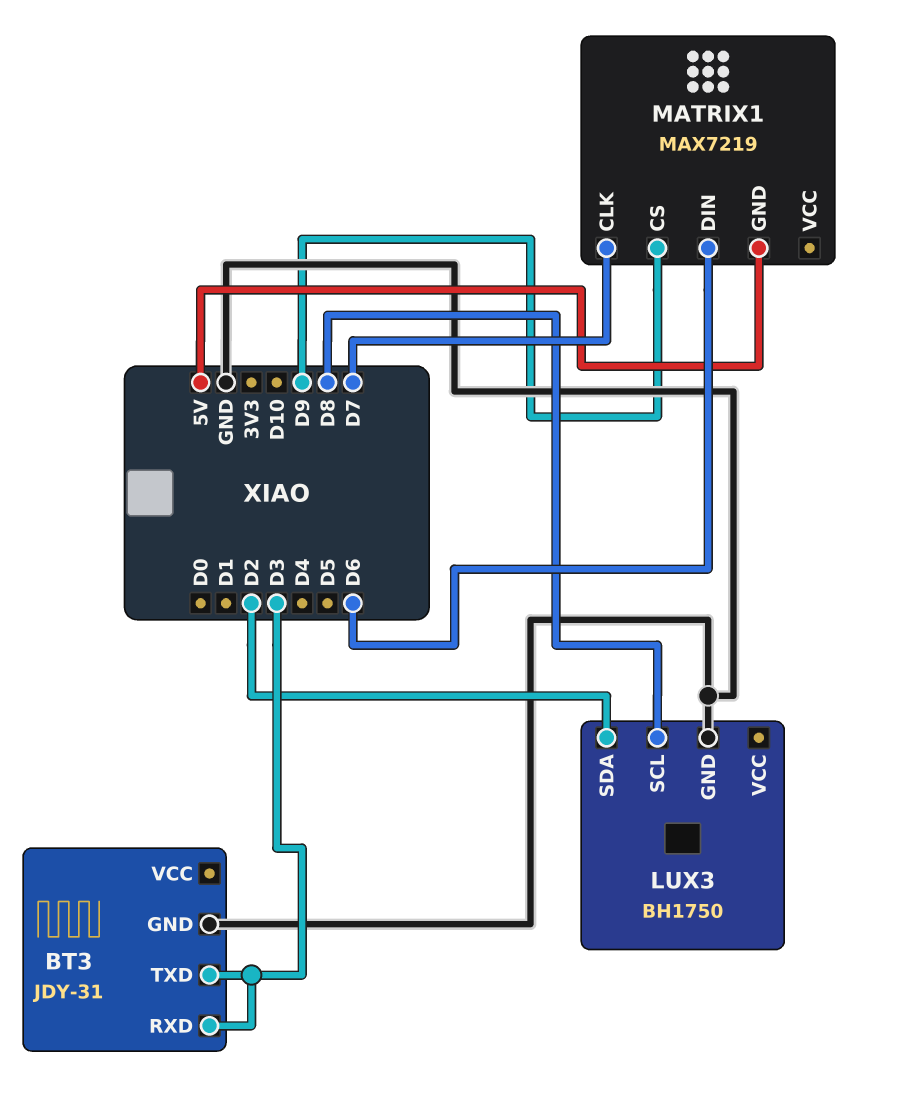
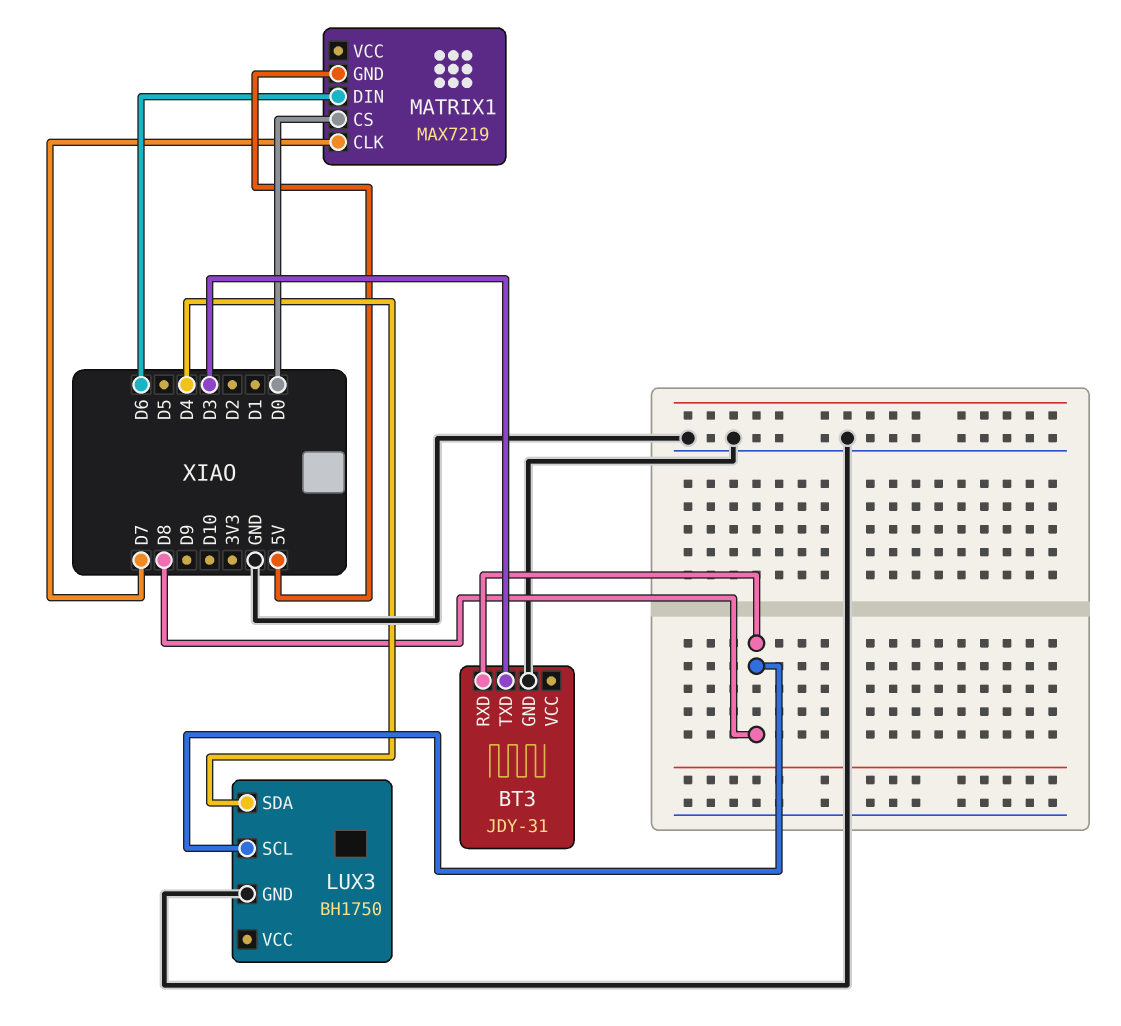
BT3 pin RXD: D3 -> D8
LUX3 pin SDA: D2 -> D4
MATRIX1 pin CS: D9 -> D0

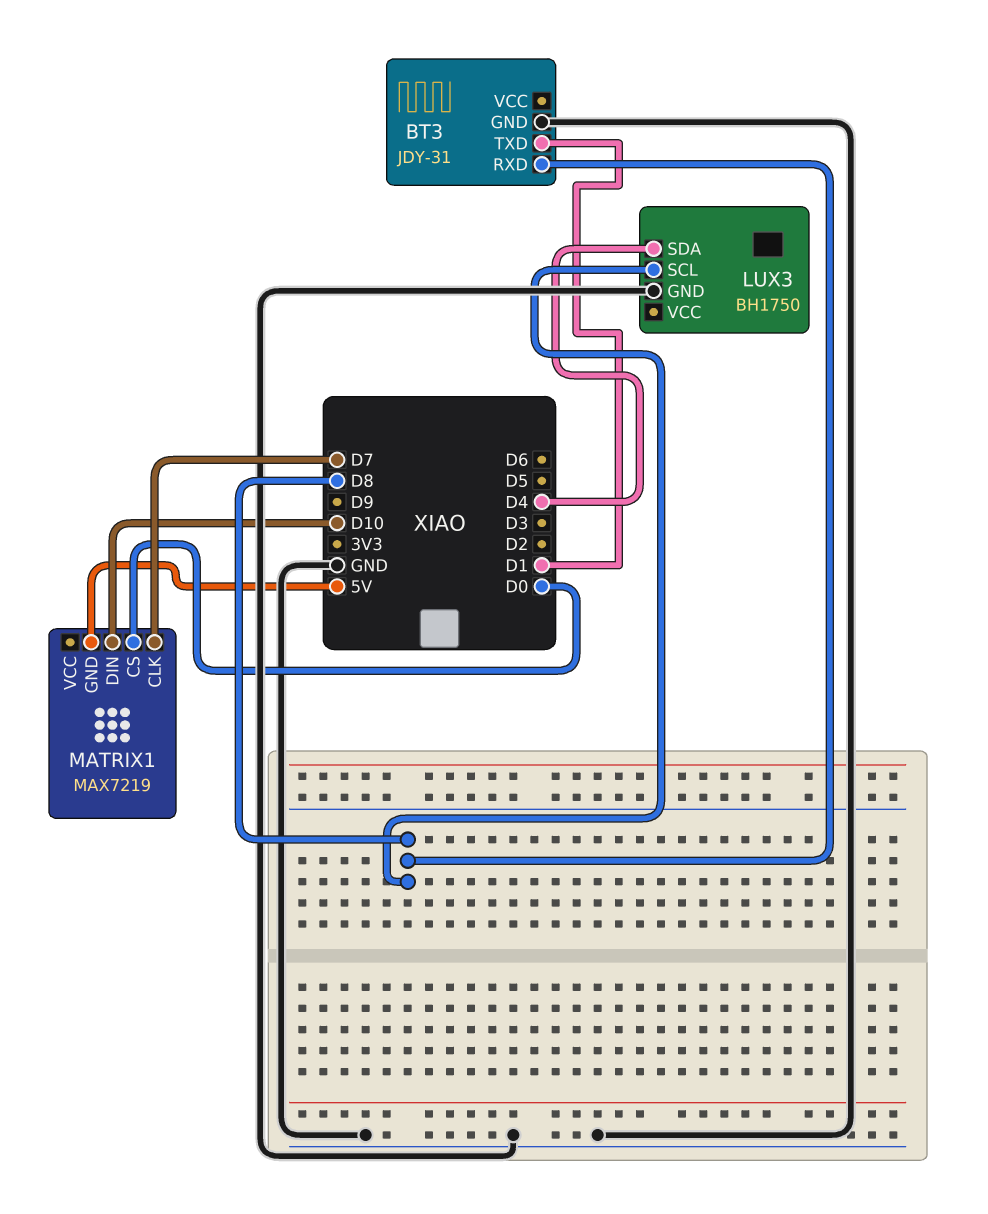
BT3 pin TXD: D3 -> D1
MATRIX1 pin DIN: D6 -> D10

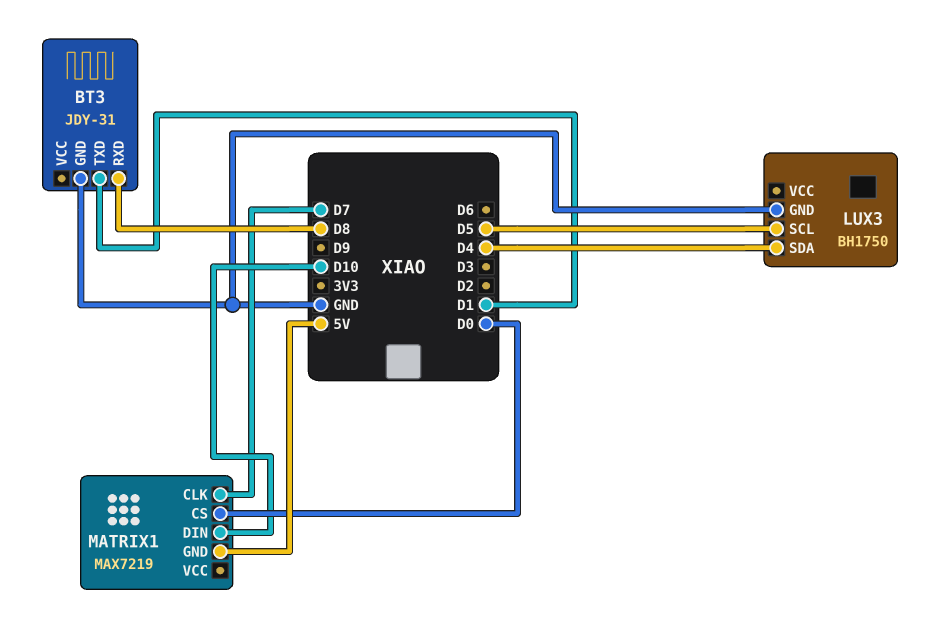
LUX3 pin SCL: D8 -> D5

